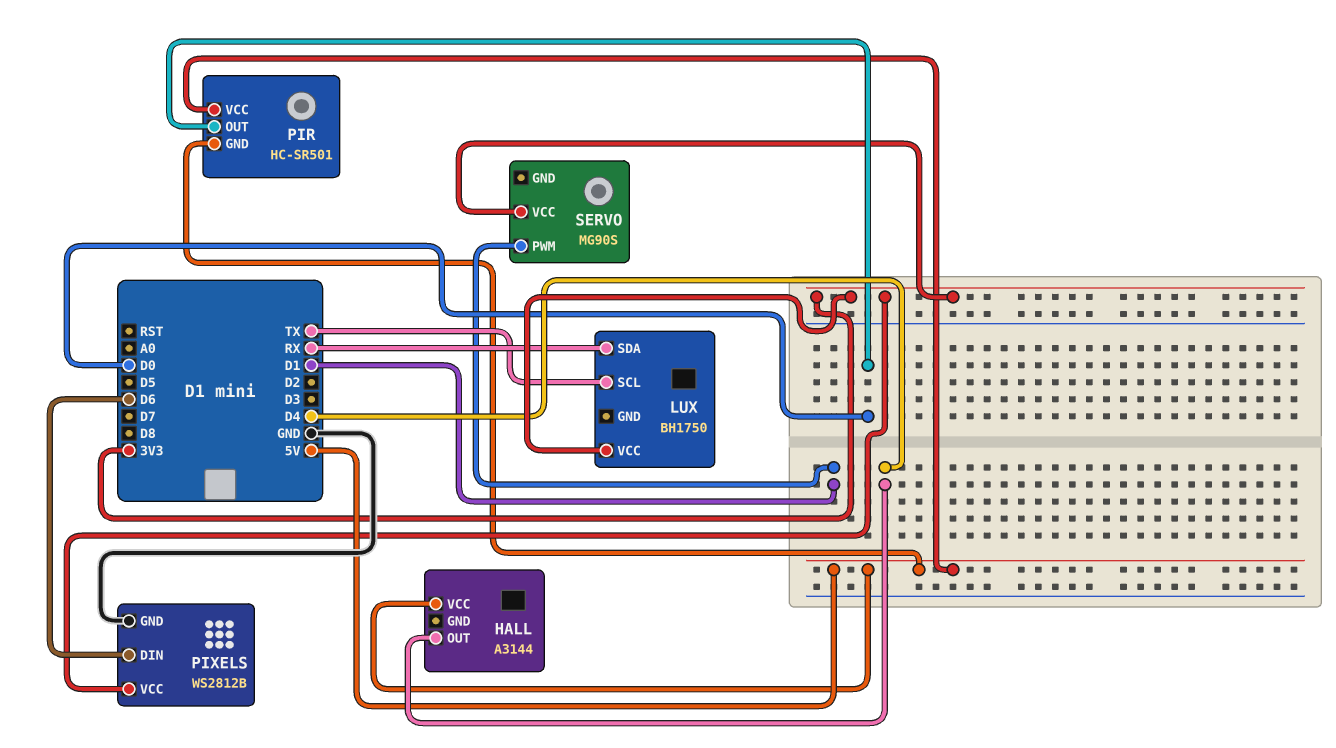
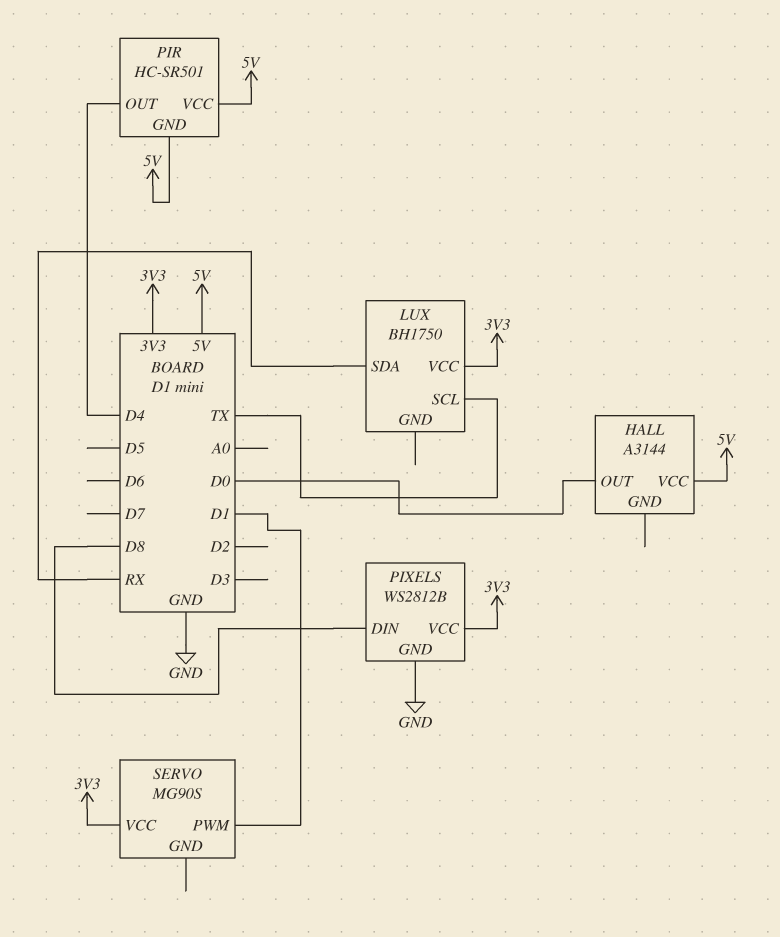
HALL pin OUT: D4 -> D0
PIR pin OUT: D0 -> D4
PIXELS pin DIN: D6 -> D8

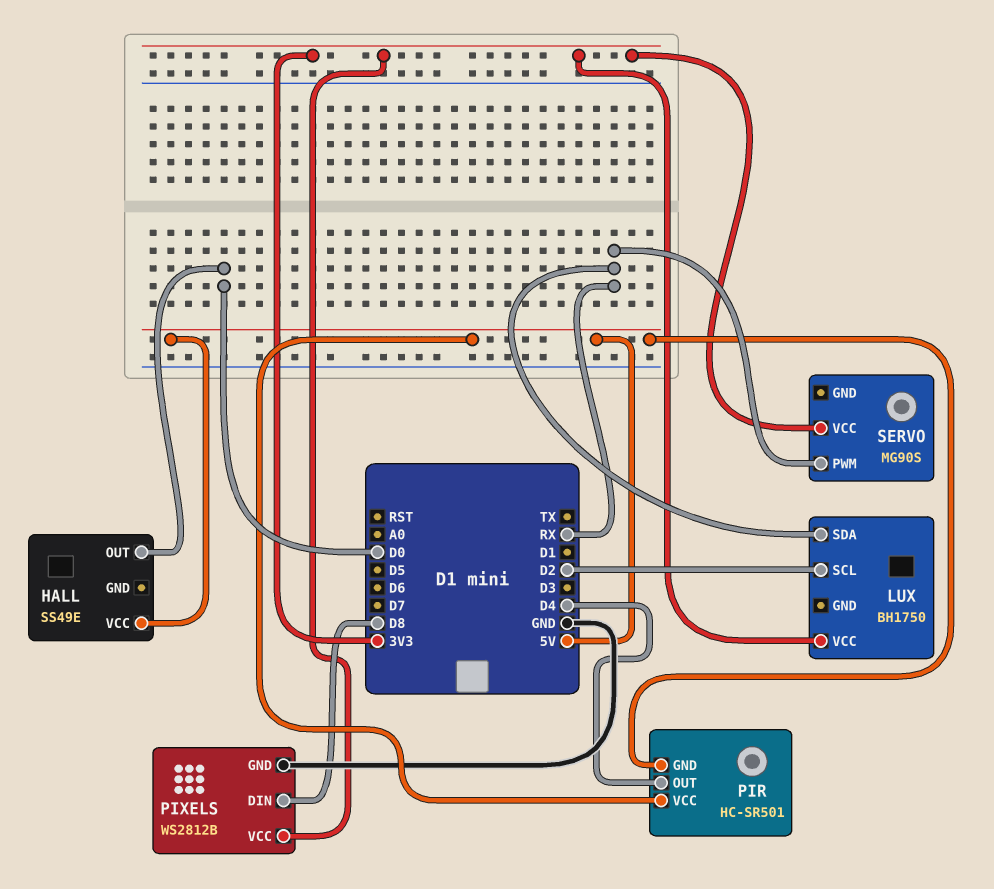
HALL: A3144 -> SS49E
LUX pin SCL: TX -> D2
SERVO pin PWM: D1 -> RX

